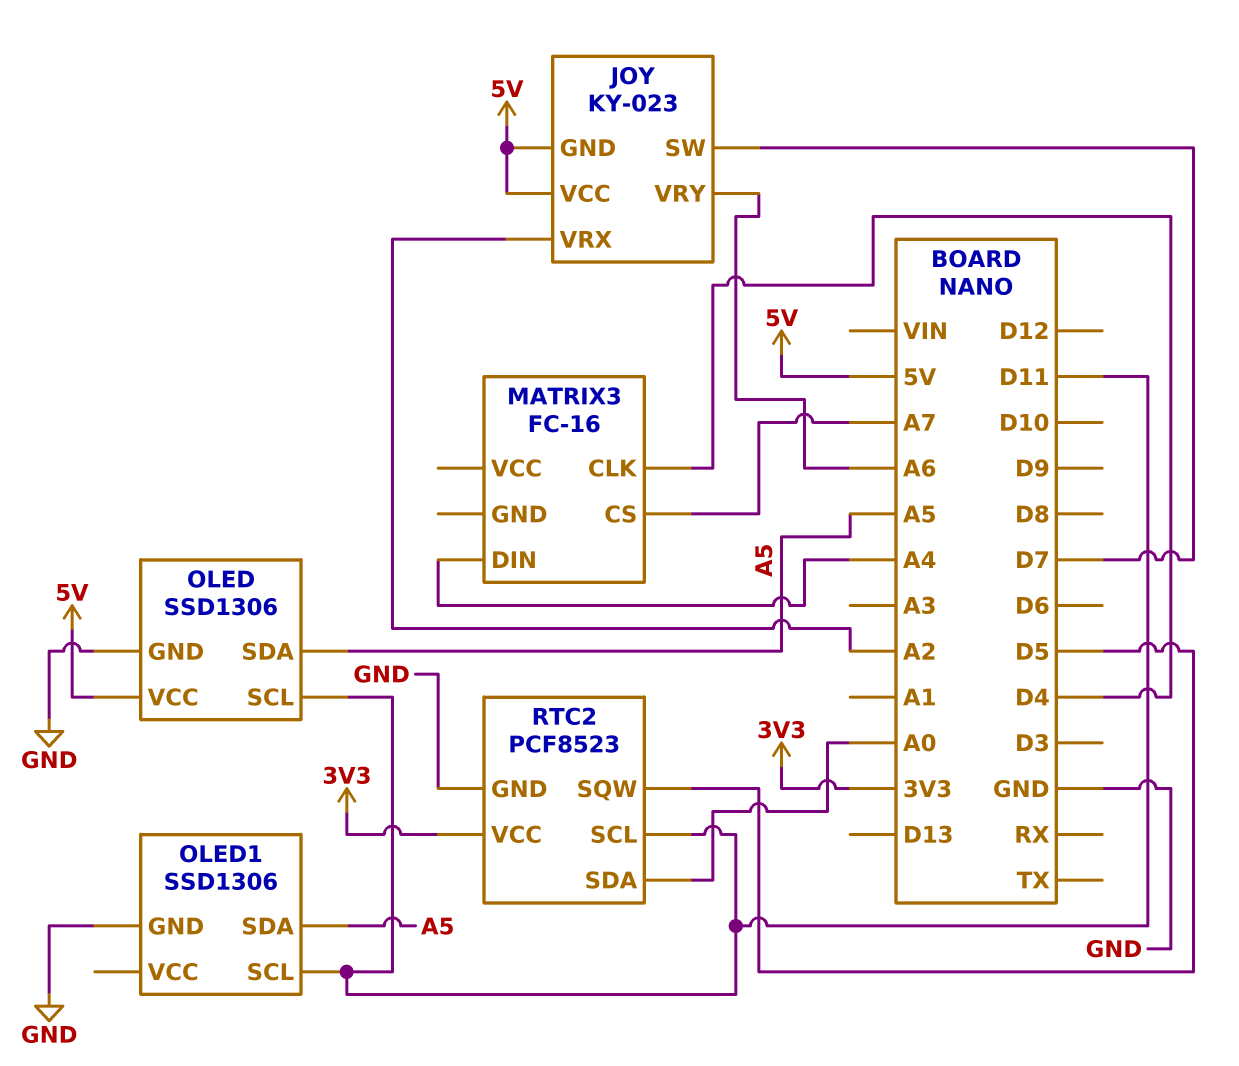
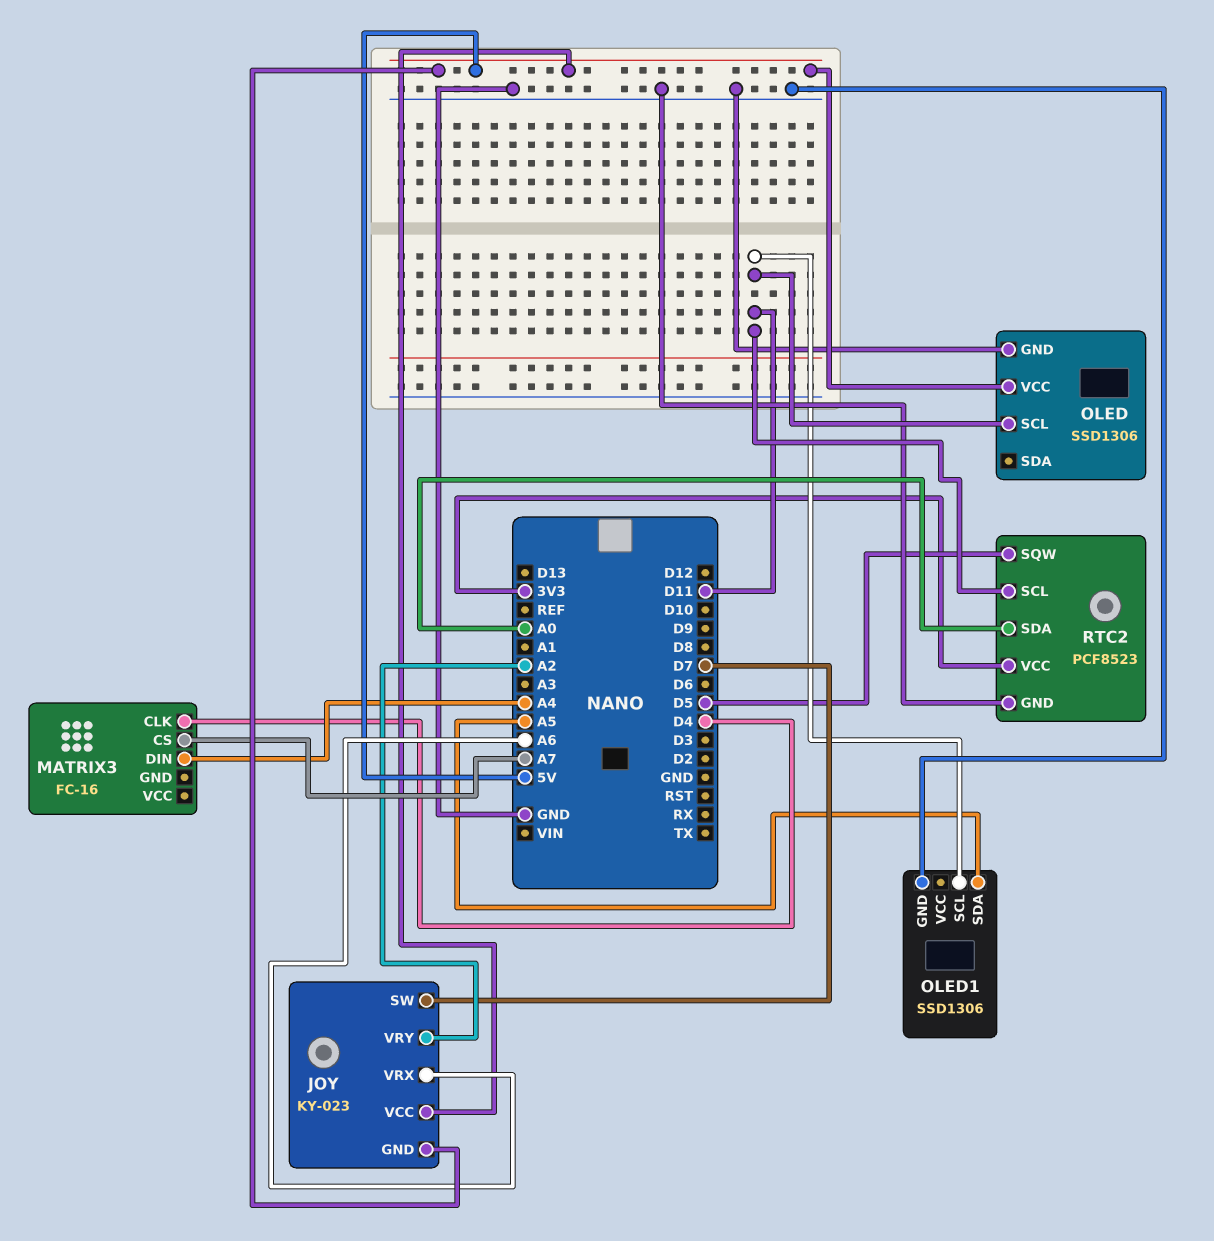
JOY pin VRX: A2 -> A6
JOY pin VRY: A6 -> A2
OLED pin SDA: A5 -> none

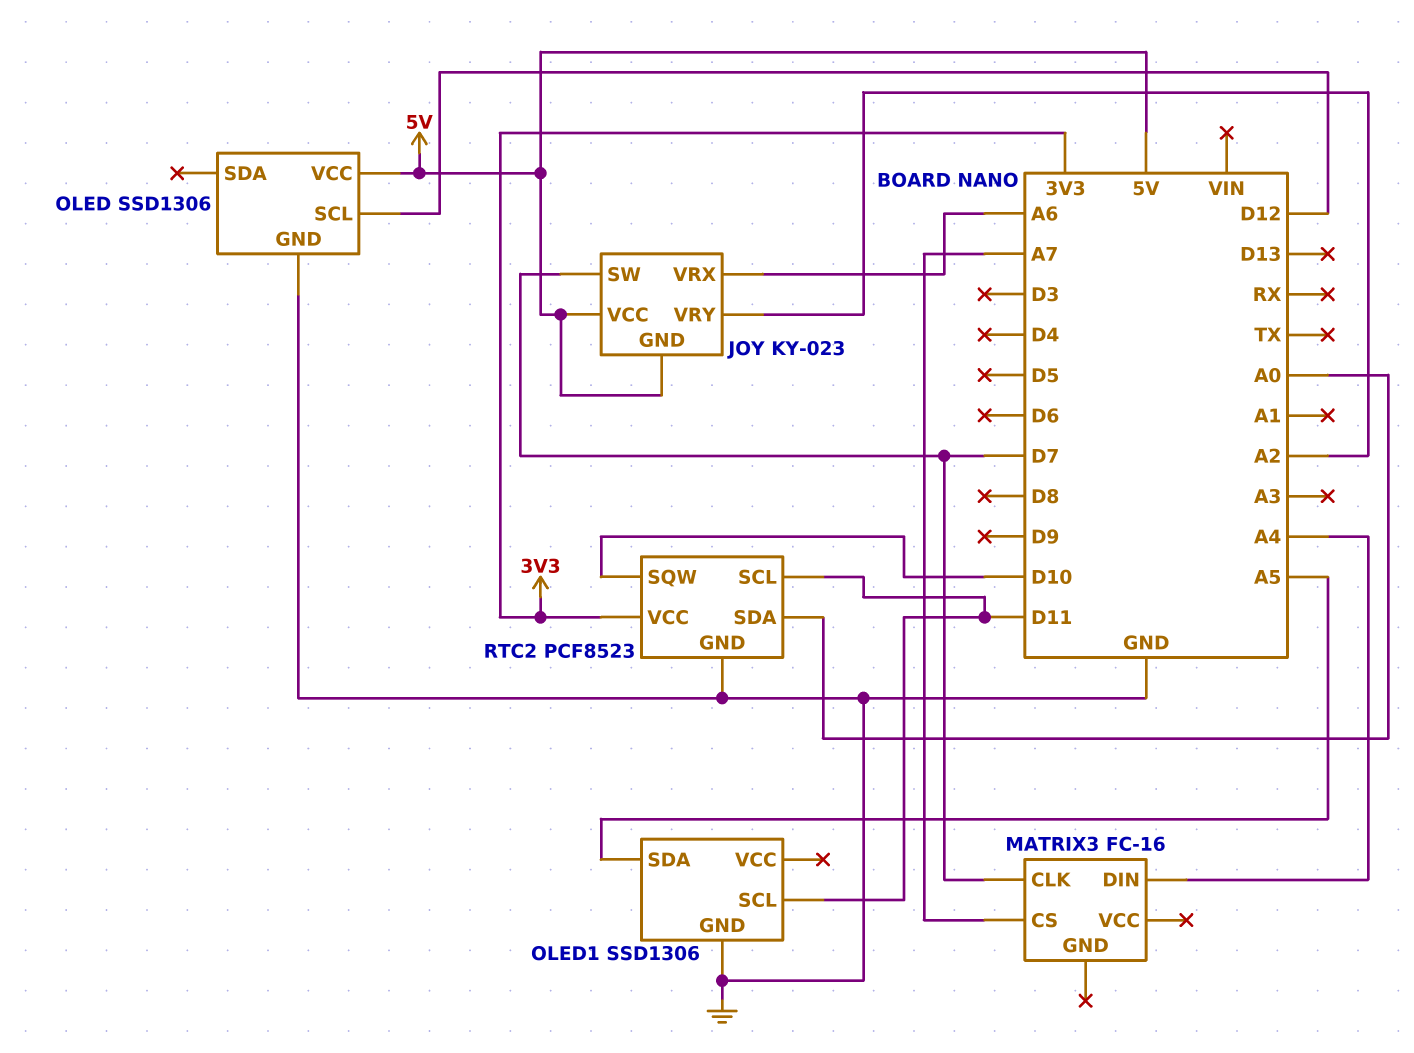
MATRIX3 pin CLK: D4 -> D7
OLED pin SCL: D11 -> D12
RTC2 pin SQW: D5 -> D10

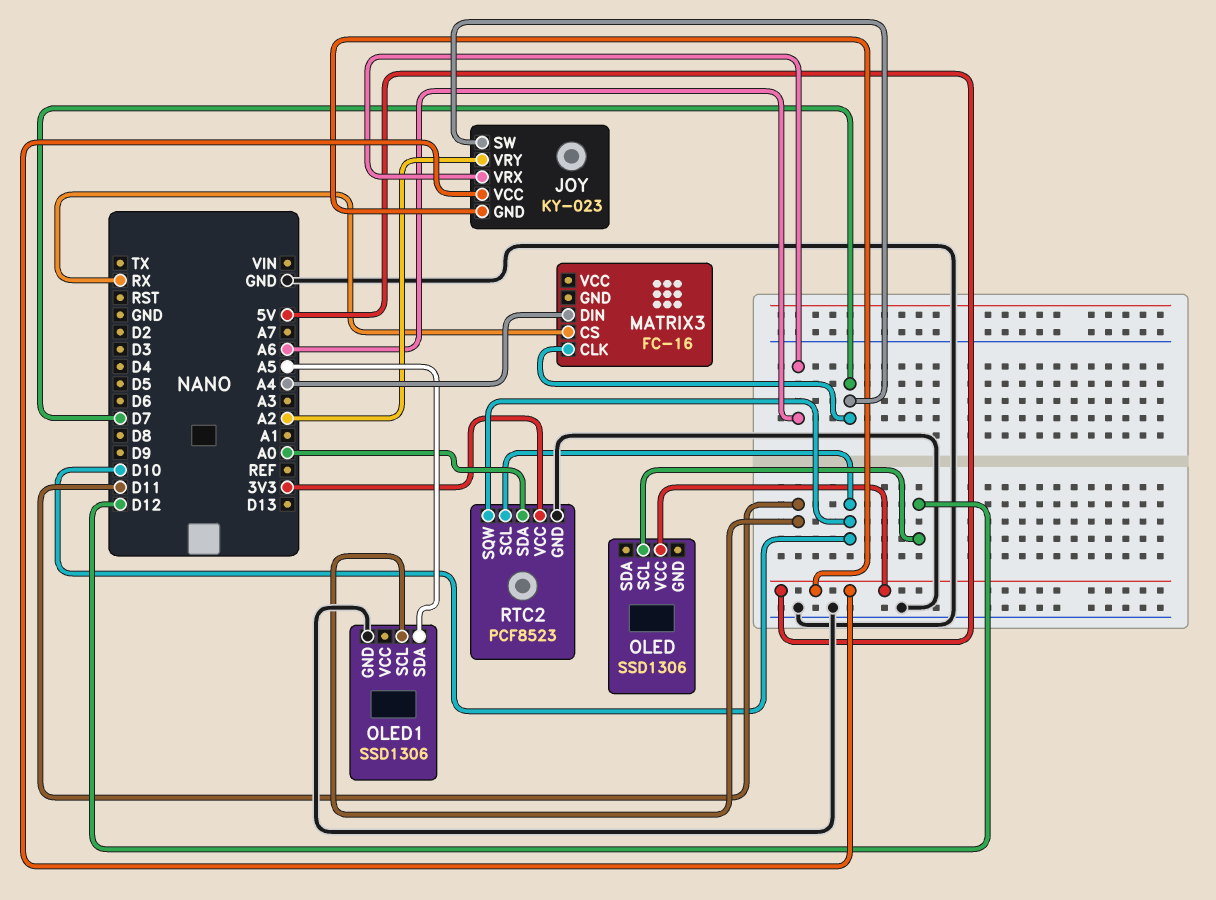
MATRIX3 pin CS: A7 -> RX
OLED pin GND: GND -> none
RTC2 pin SCL: D11 -> D10

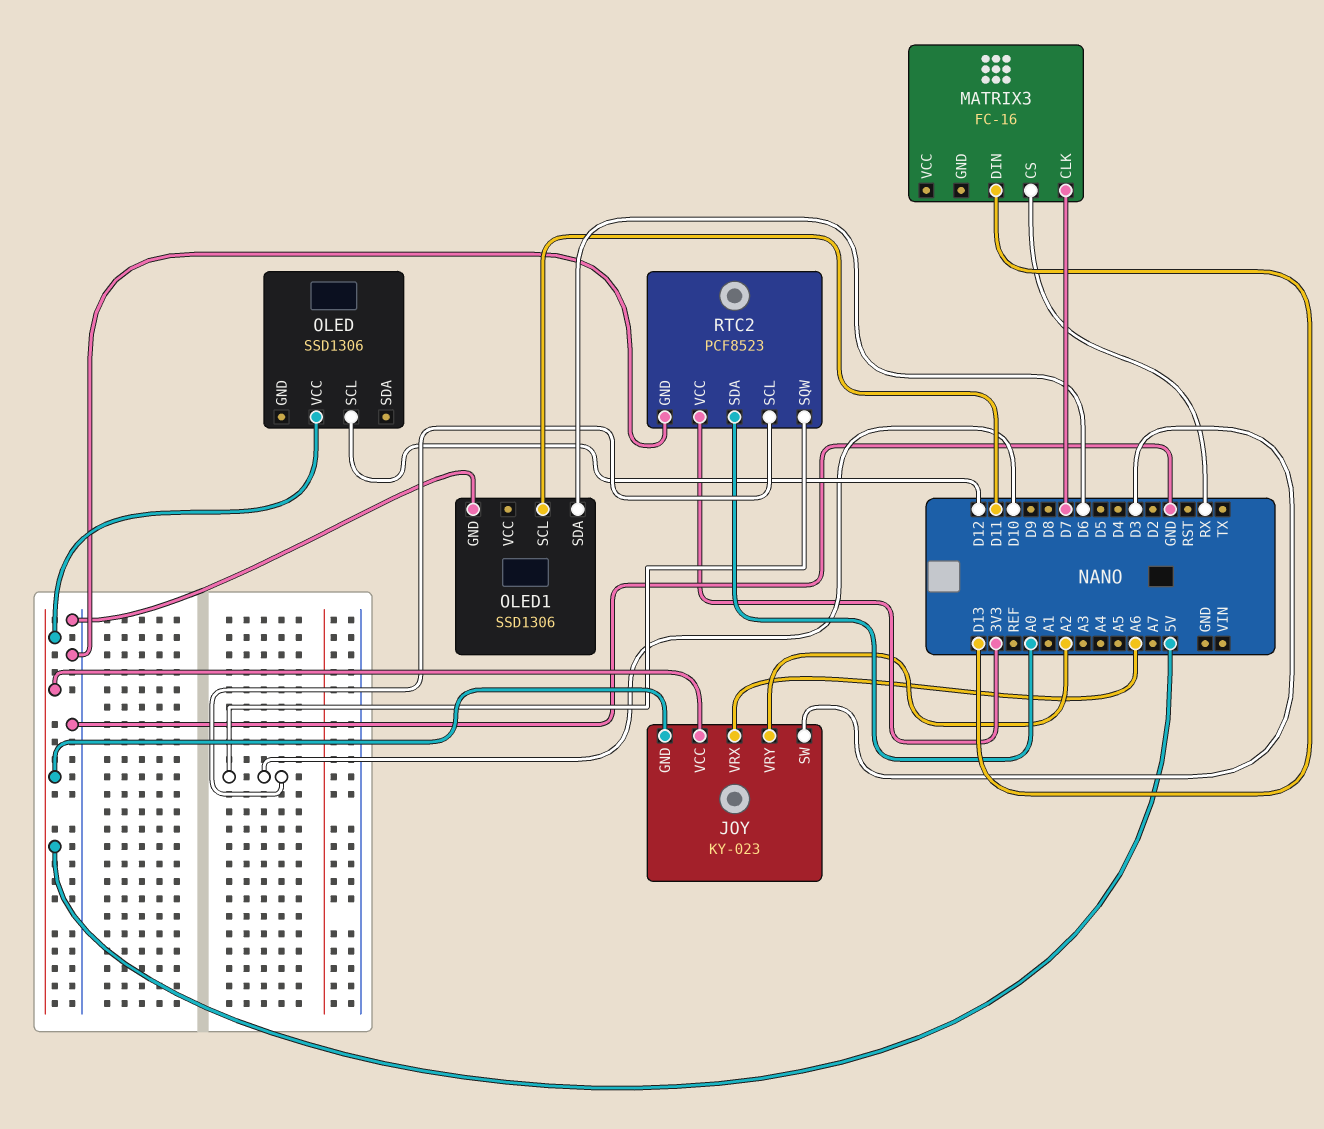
JOY pin SW: D7 -> D3
MATRIX3 pin DIN: A4 -> D13
OLED1 pin SDA: A5 -> D6

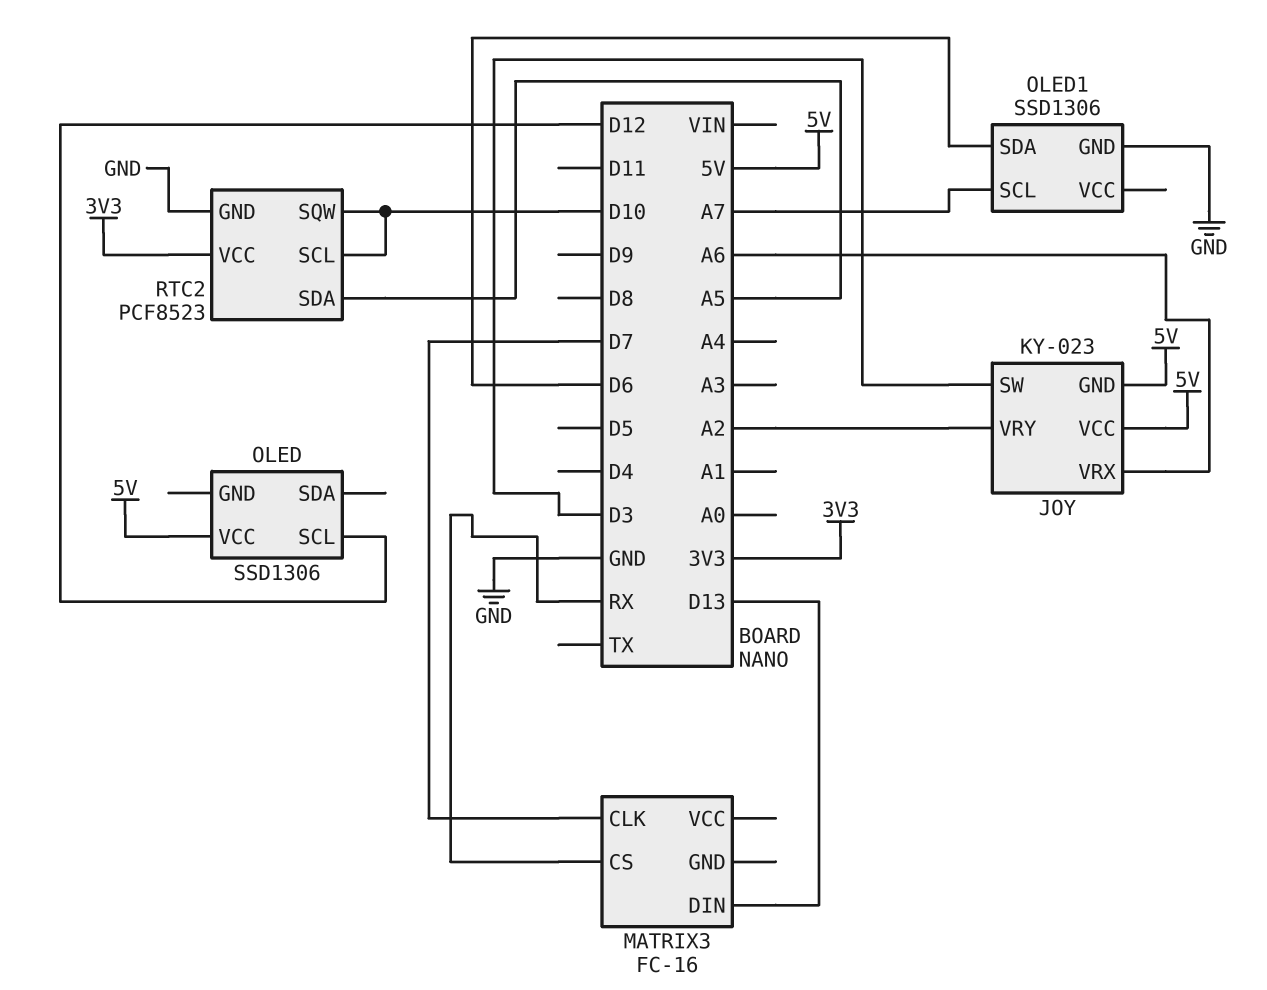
OLED1 pin SCL: D11 -> A7
RTC2 pin SDA: A0 -> A5

